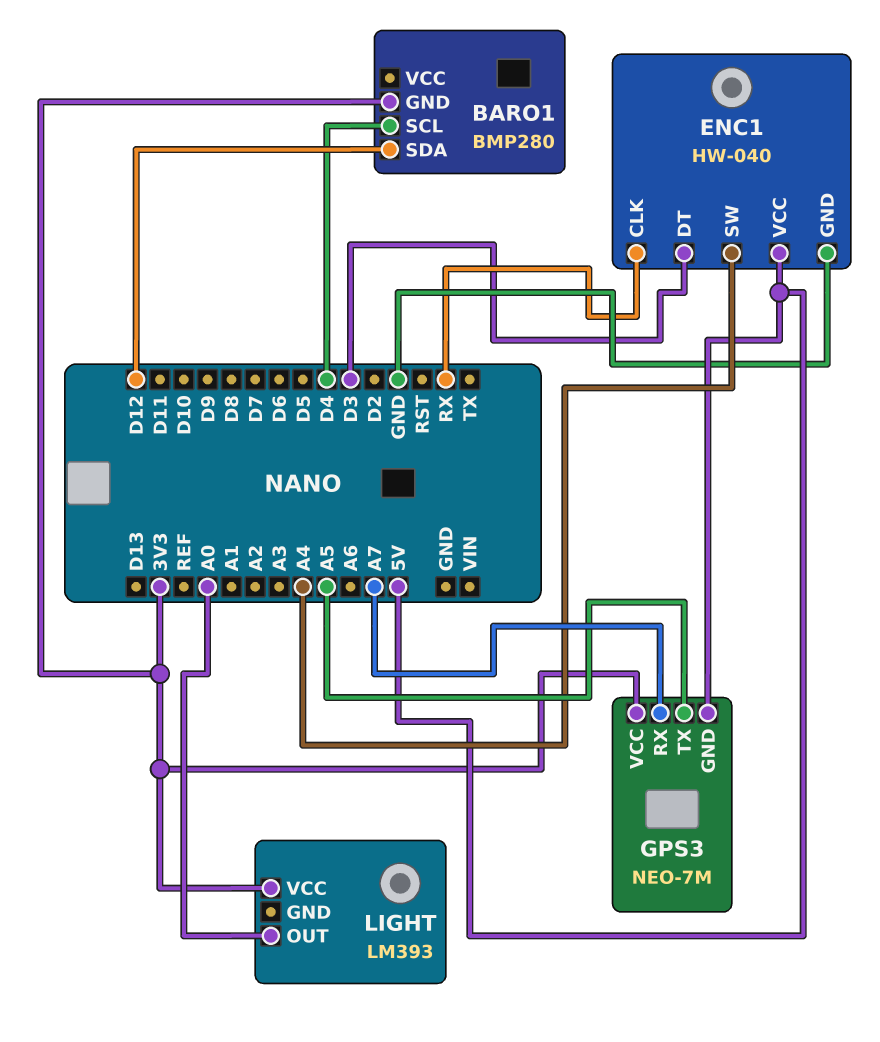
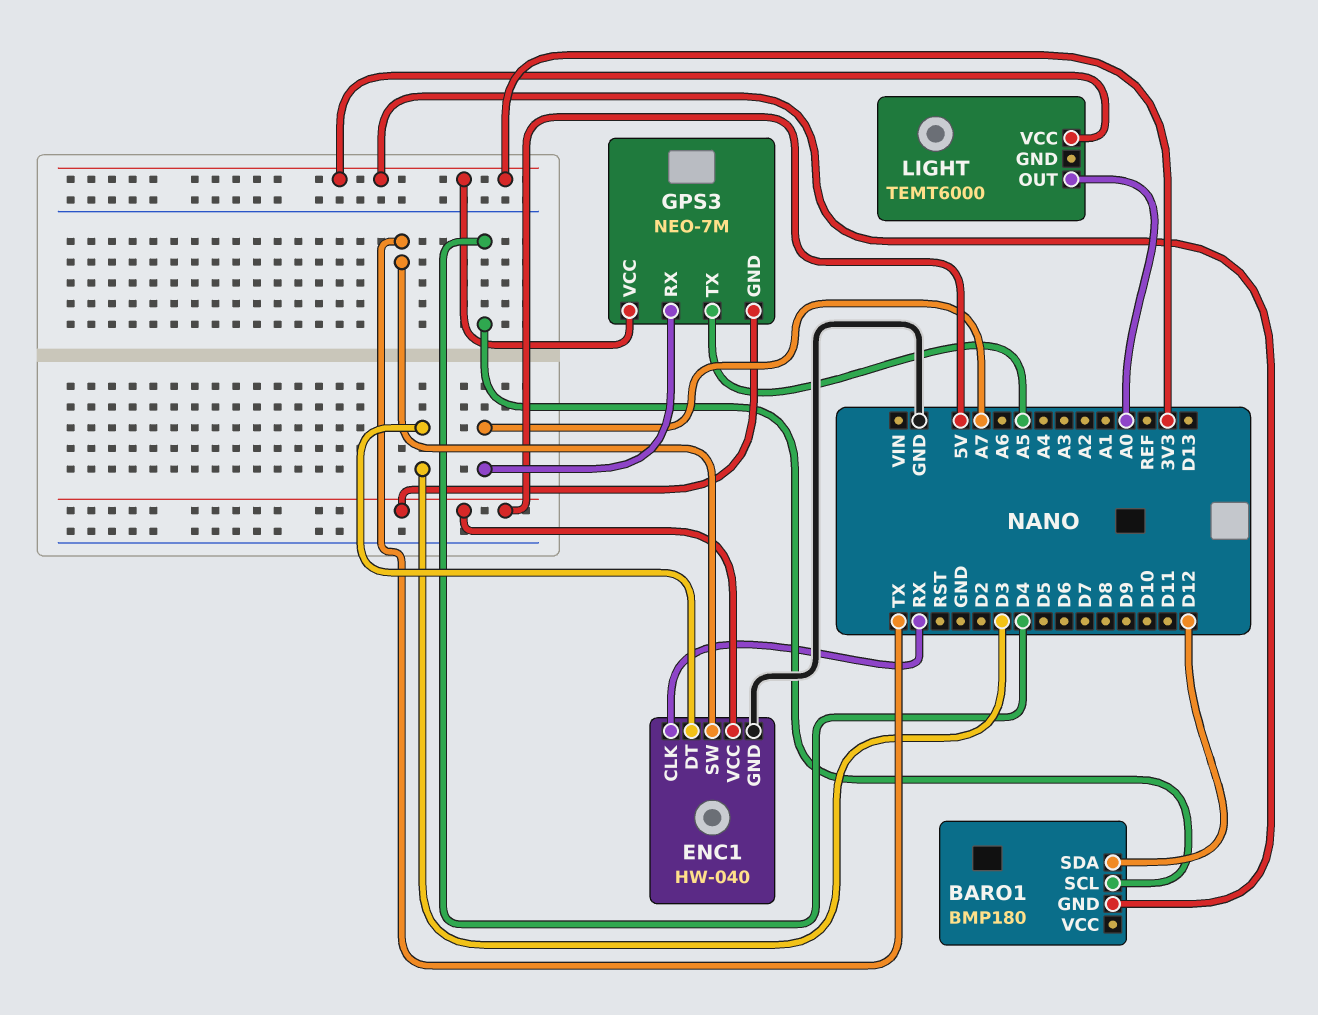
BARO1: BMP280 -> BMP180
ENC1 pin SW: A4 -> TX
LIGHT: LM393 -> TEMT6000

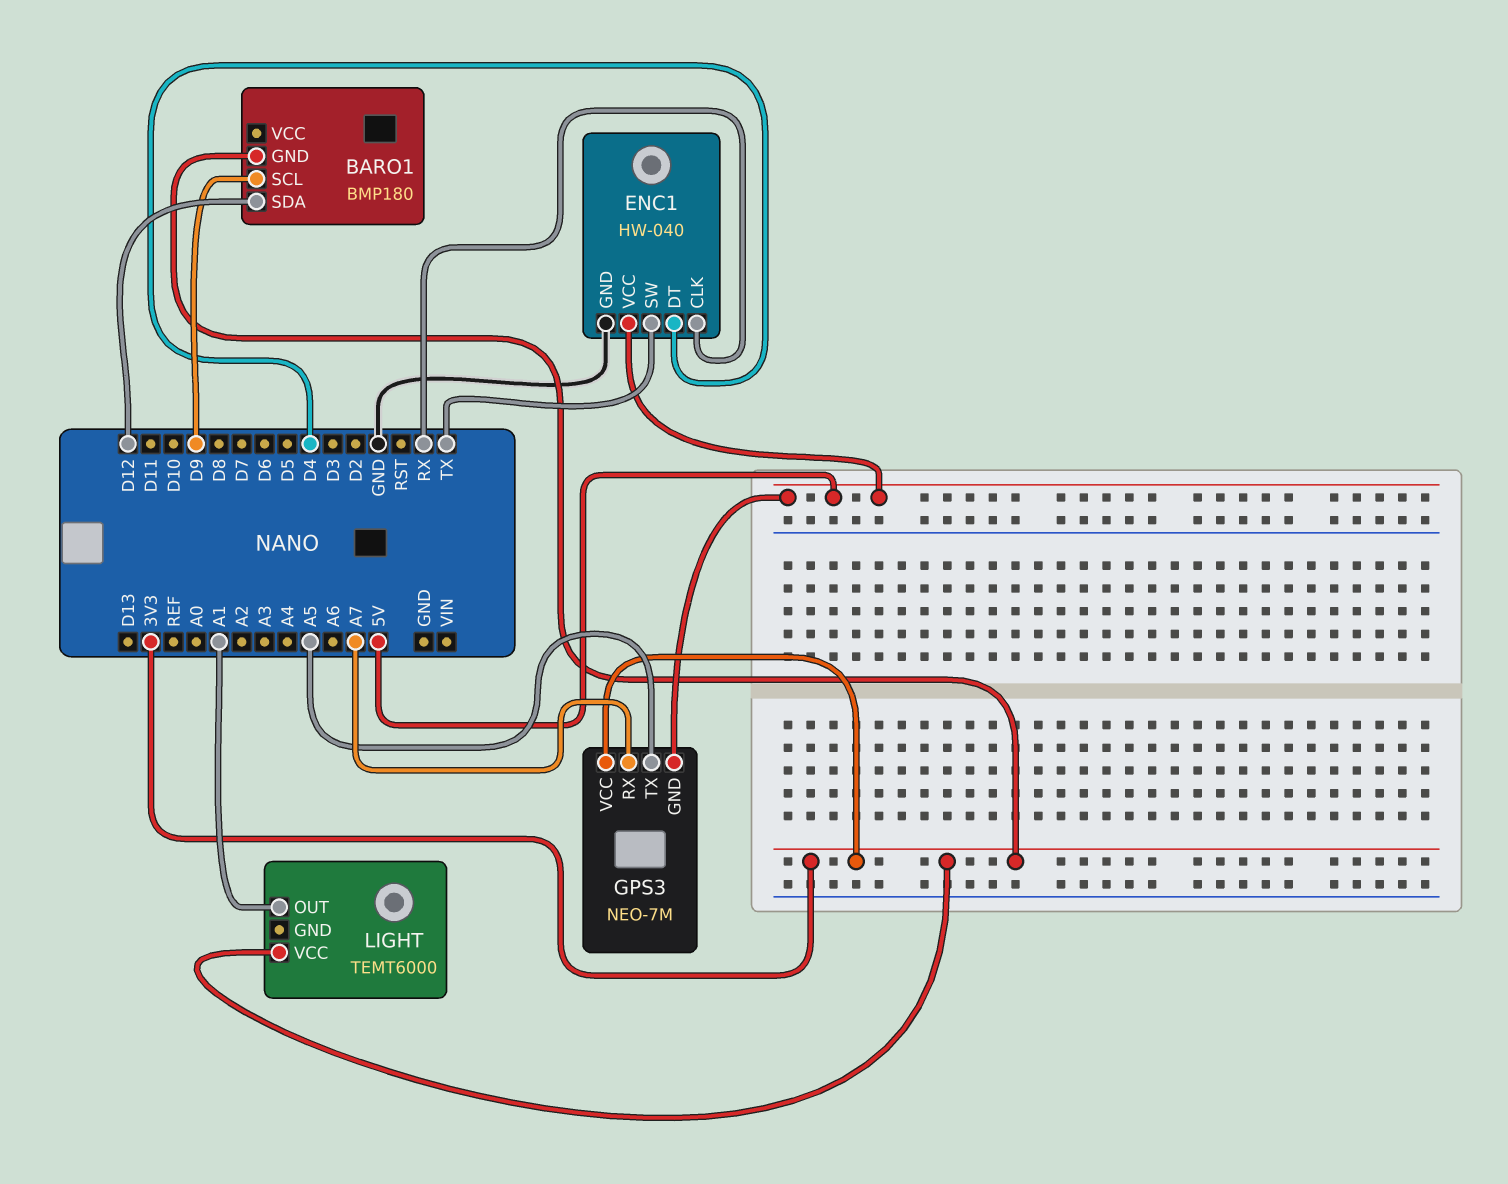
BARO1 pin SCL: D4 -> D9
ENC1 pin DT: D3 -> D4
LIGHT pin OUT: A0 -> A1

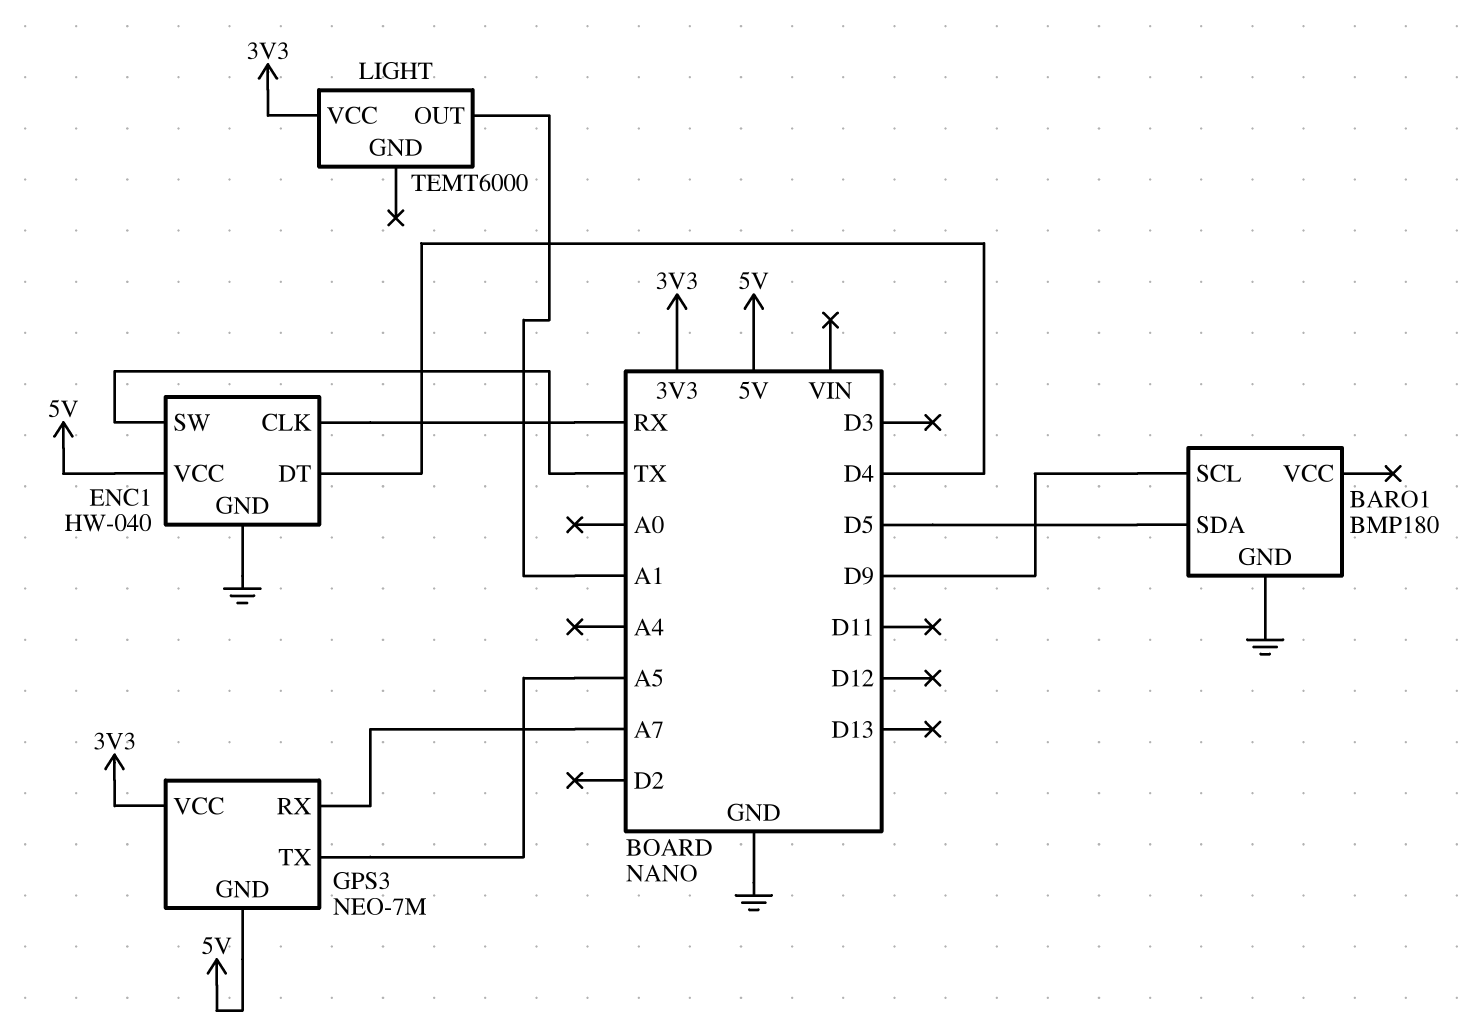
BARO1 pin GND: 3V3 -> GND
BARO1 pin SDA: D12 -> D5

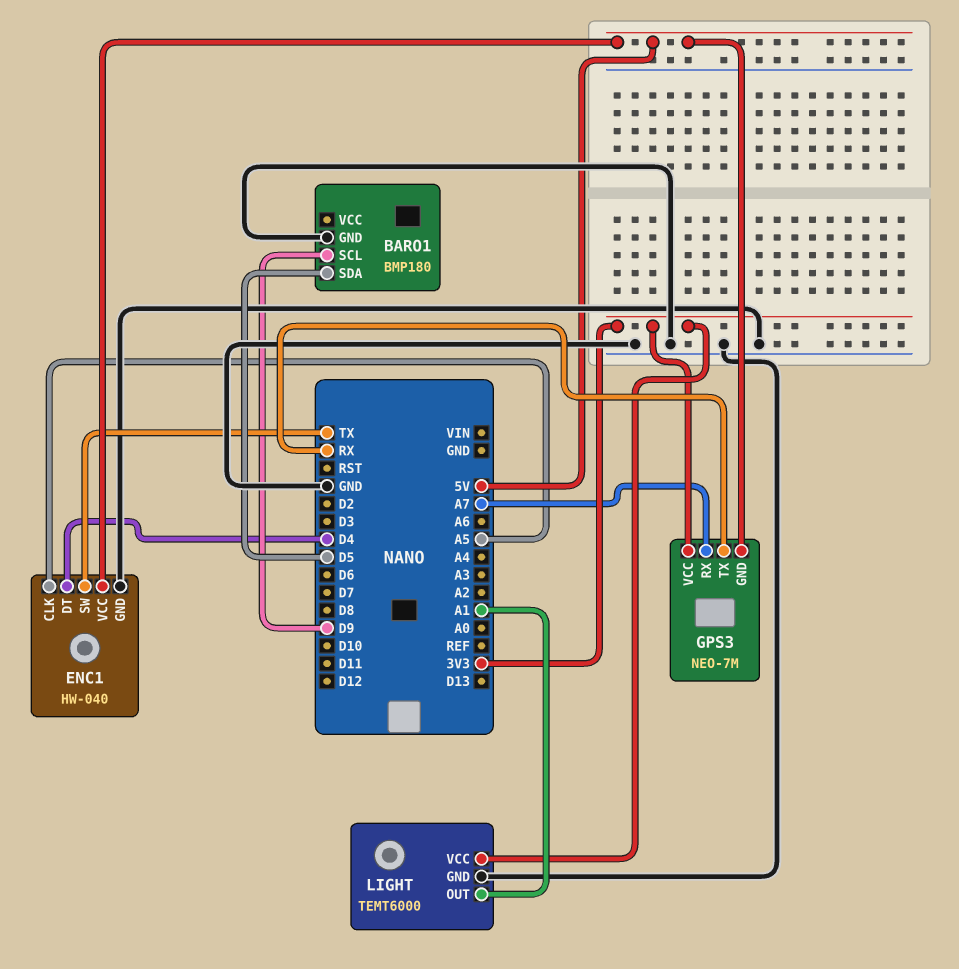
ENC1 pin CLK: RX -> A5
GPS3 pin TX: A5 -> RX
LIGHT pin GND: none -> GND

